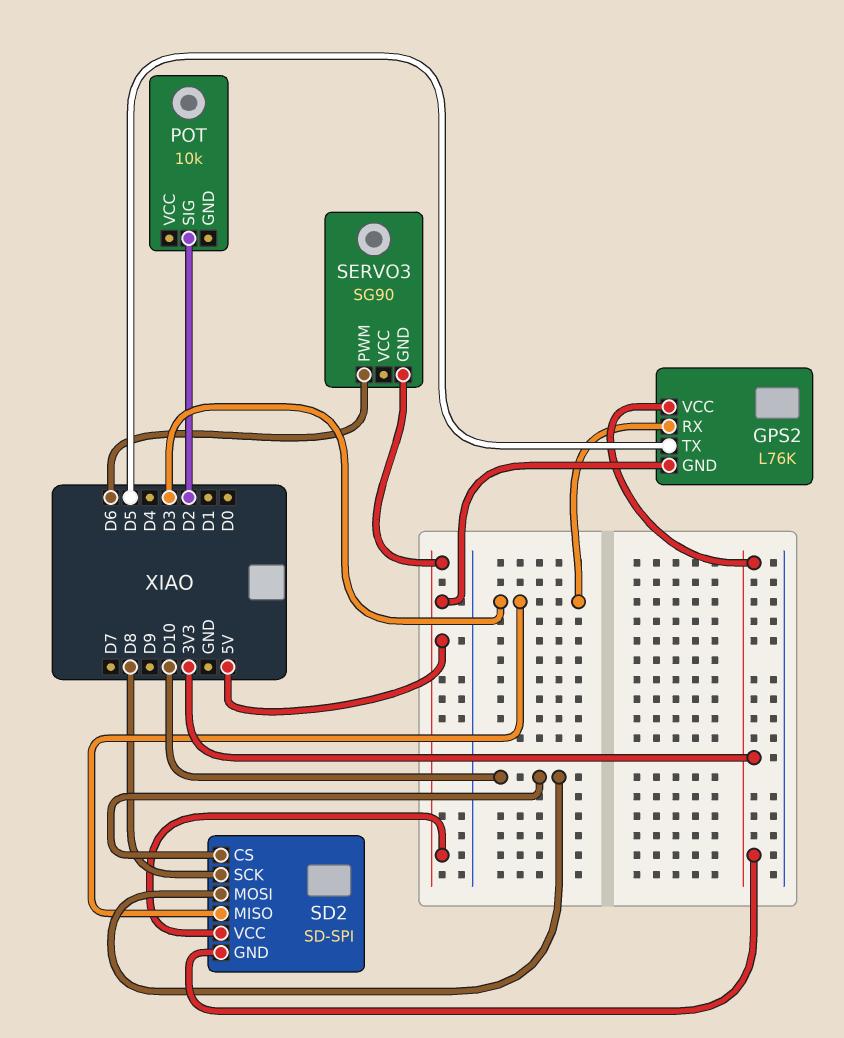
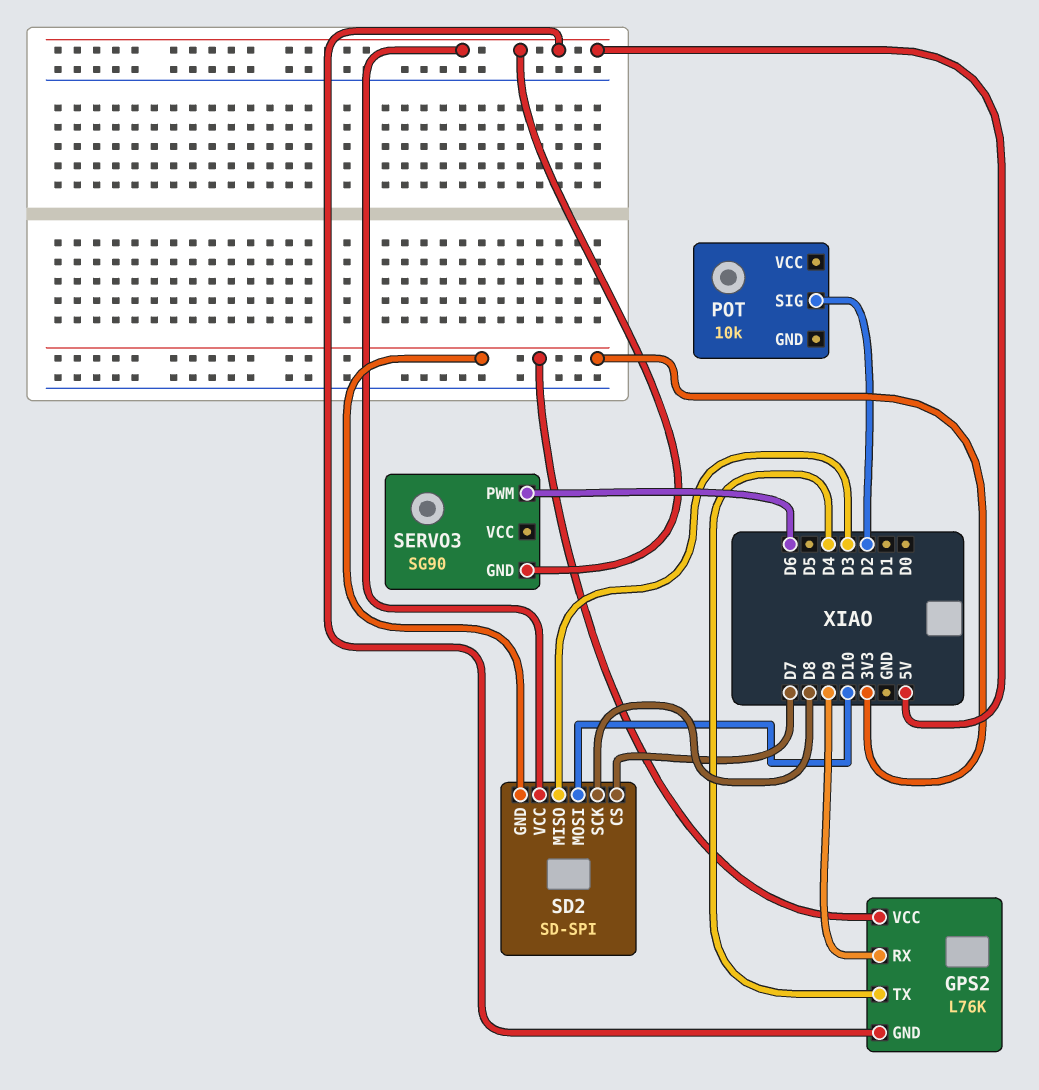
GPS2 pin RX: D3 -> D9
GPS2 pin TX: D5 -> D4
SD2 pin CS: D10 -> D7

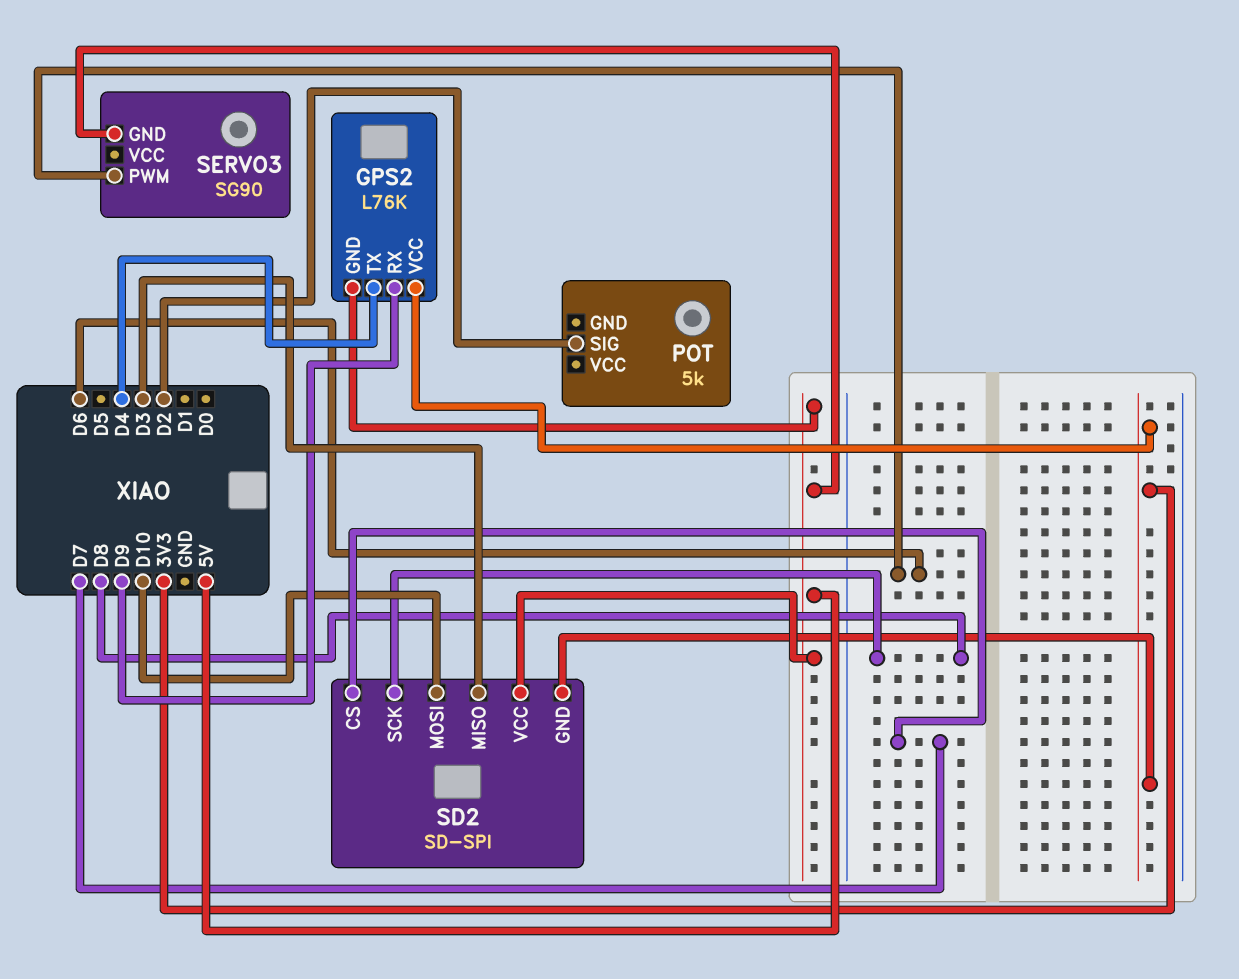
POT: 10k -> 5k

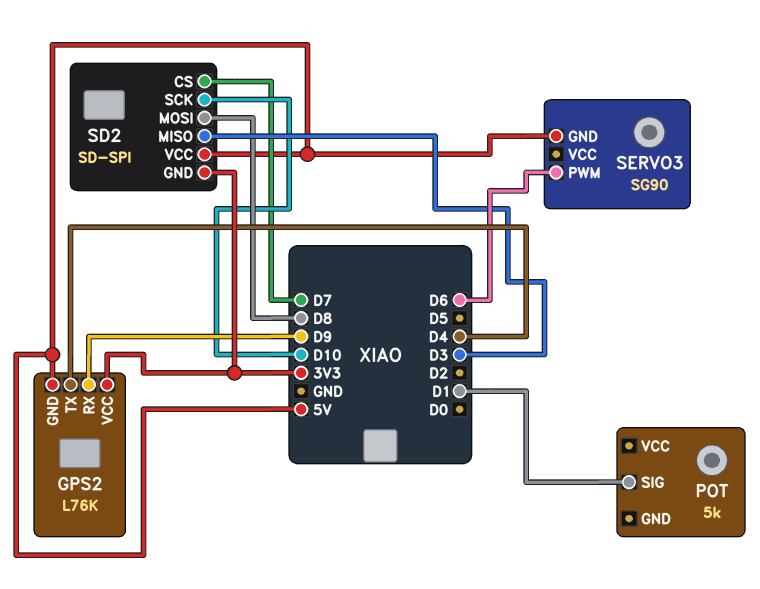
POT pin SIG: D2 -> D1
SD2 pin MOSI: D10 -> D8
SD2 pin SCK: D8 -> D10

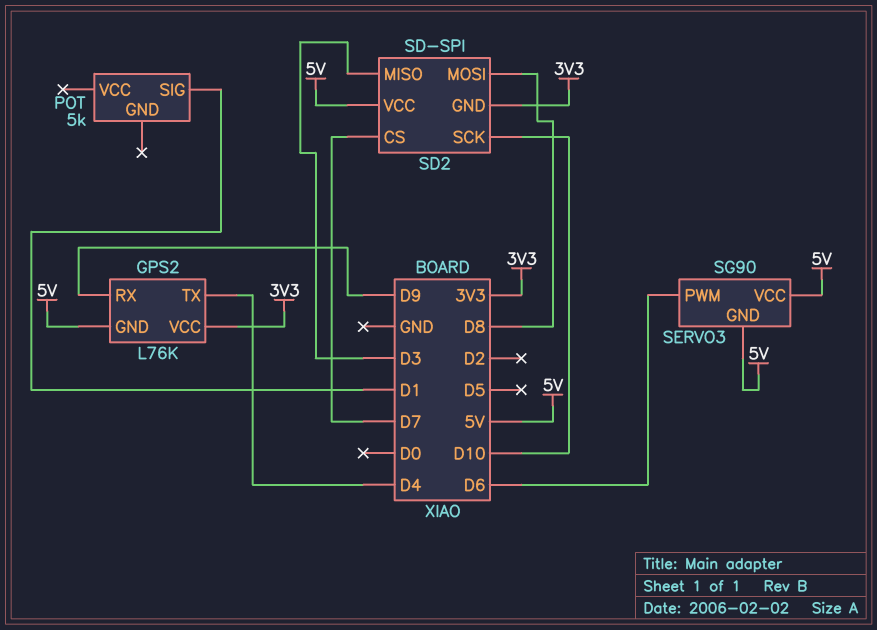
SERVO3 pin VCC: none -> 5V

